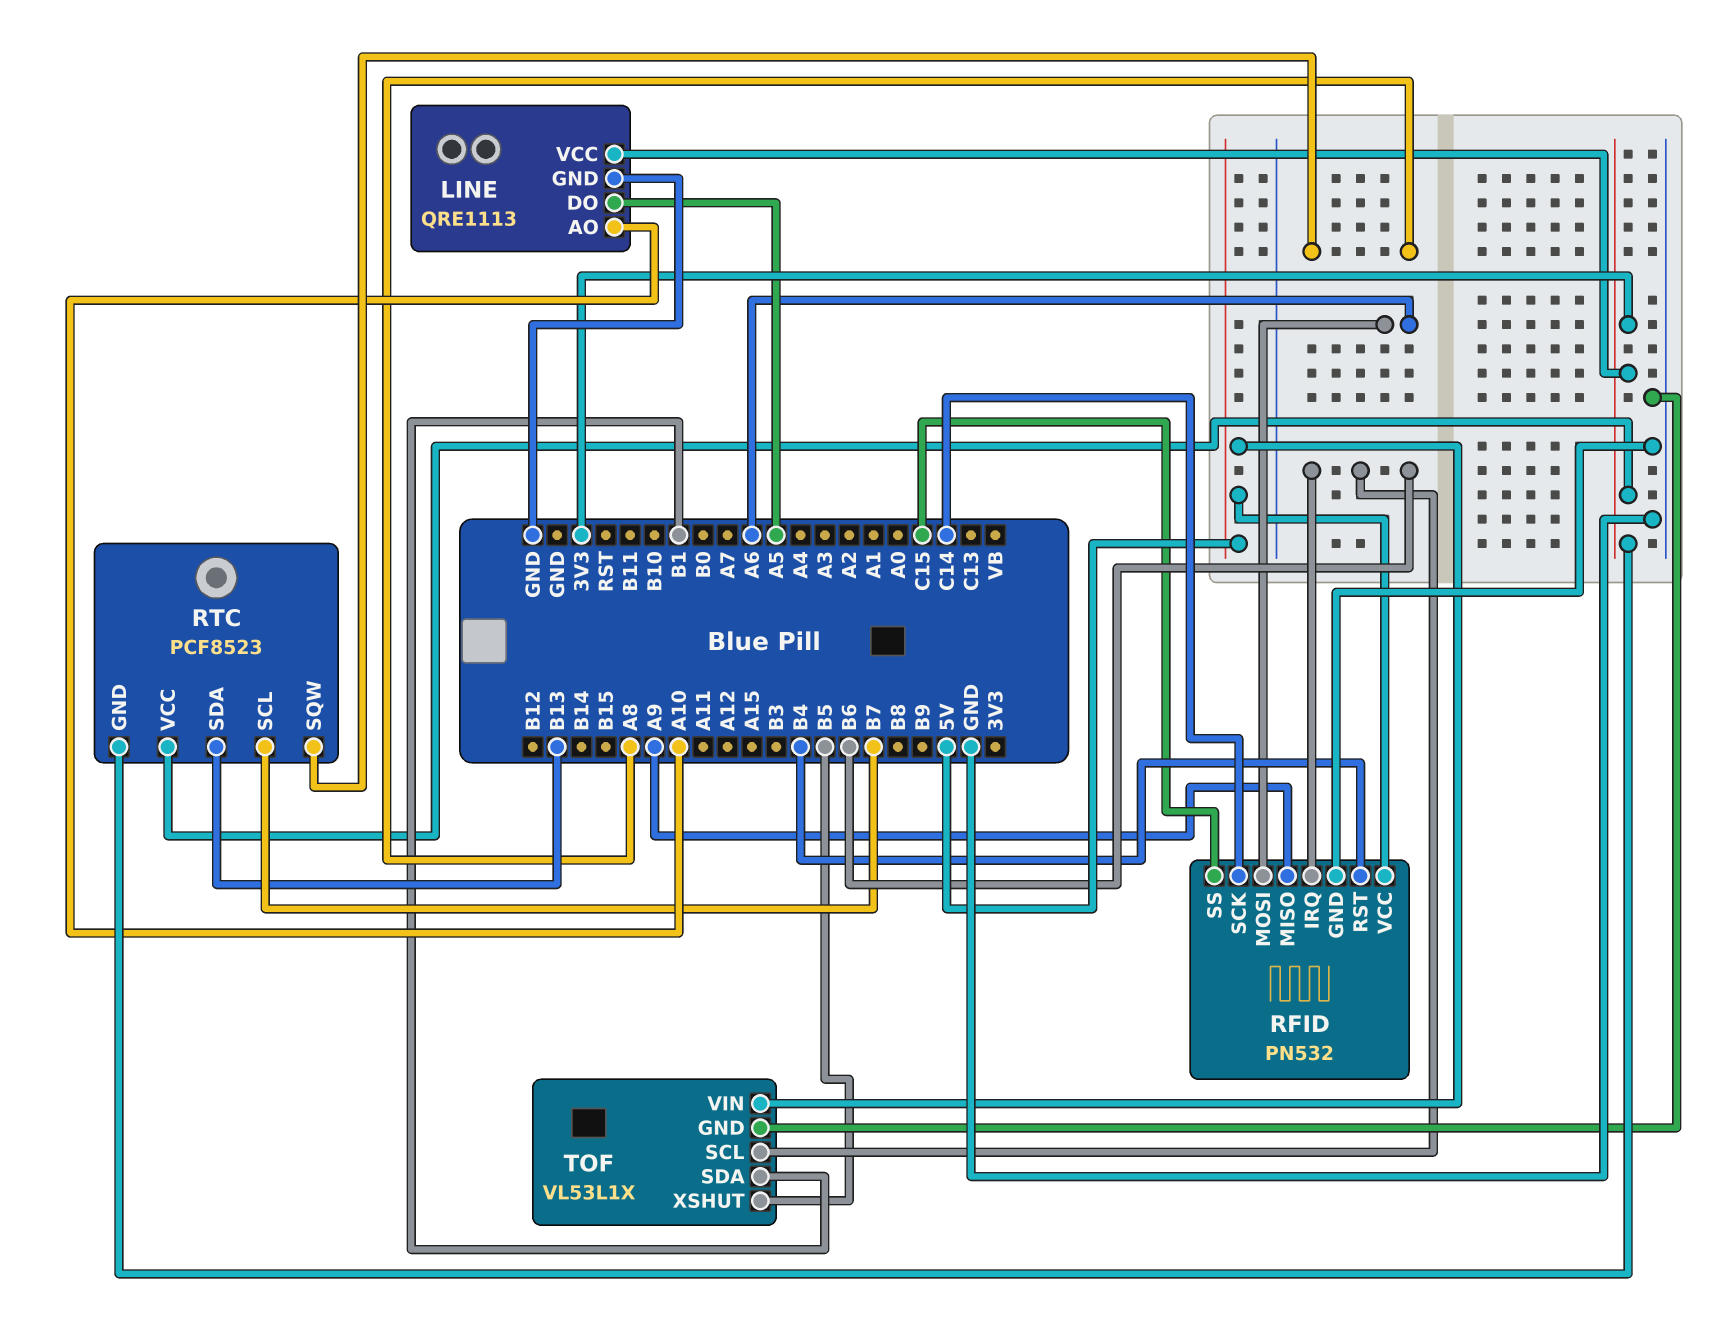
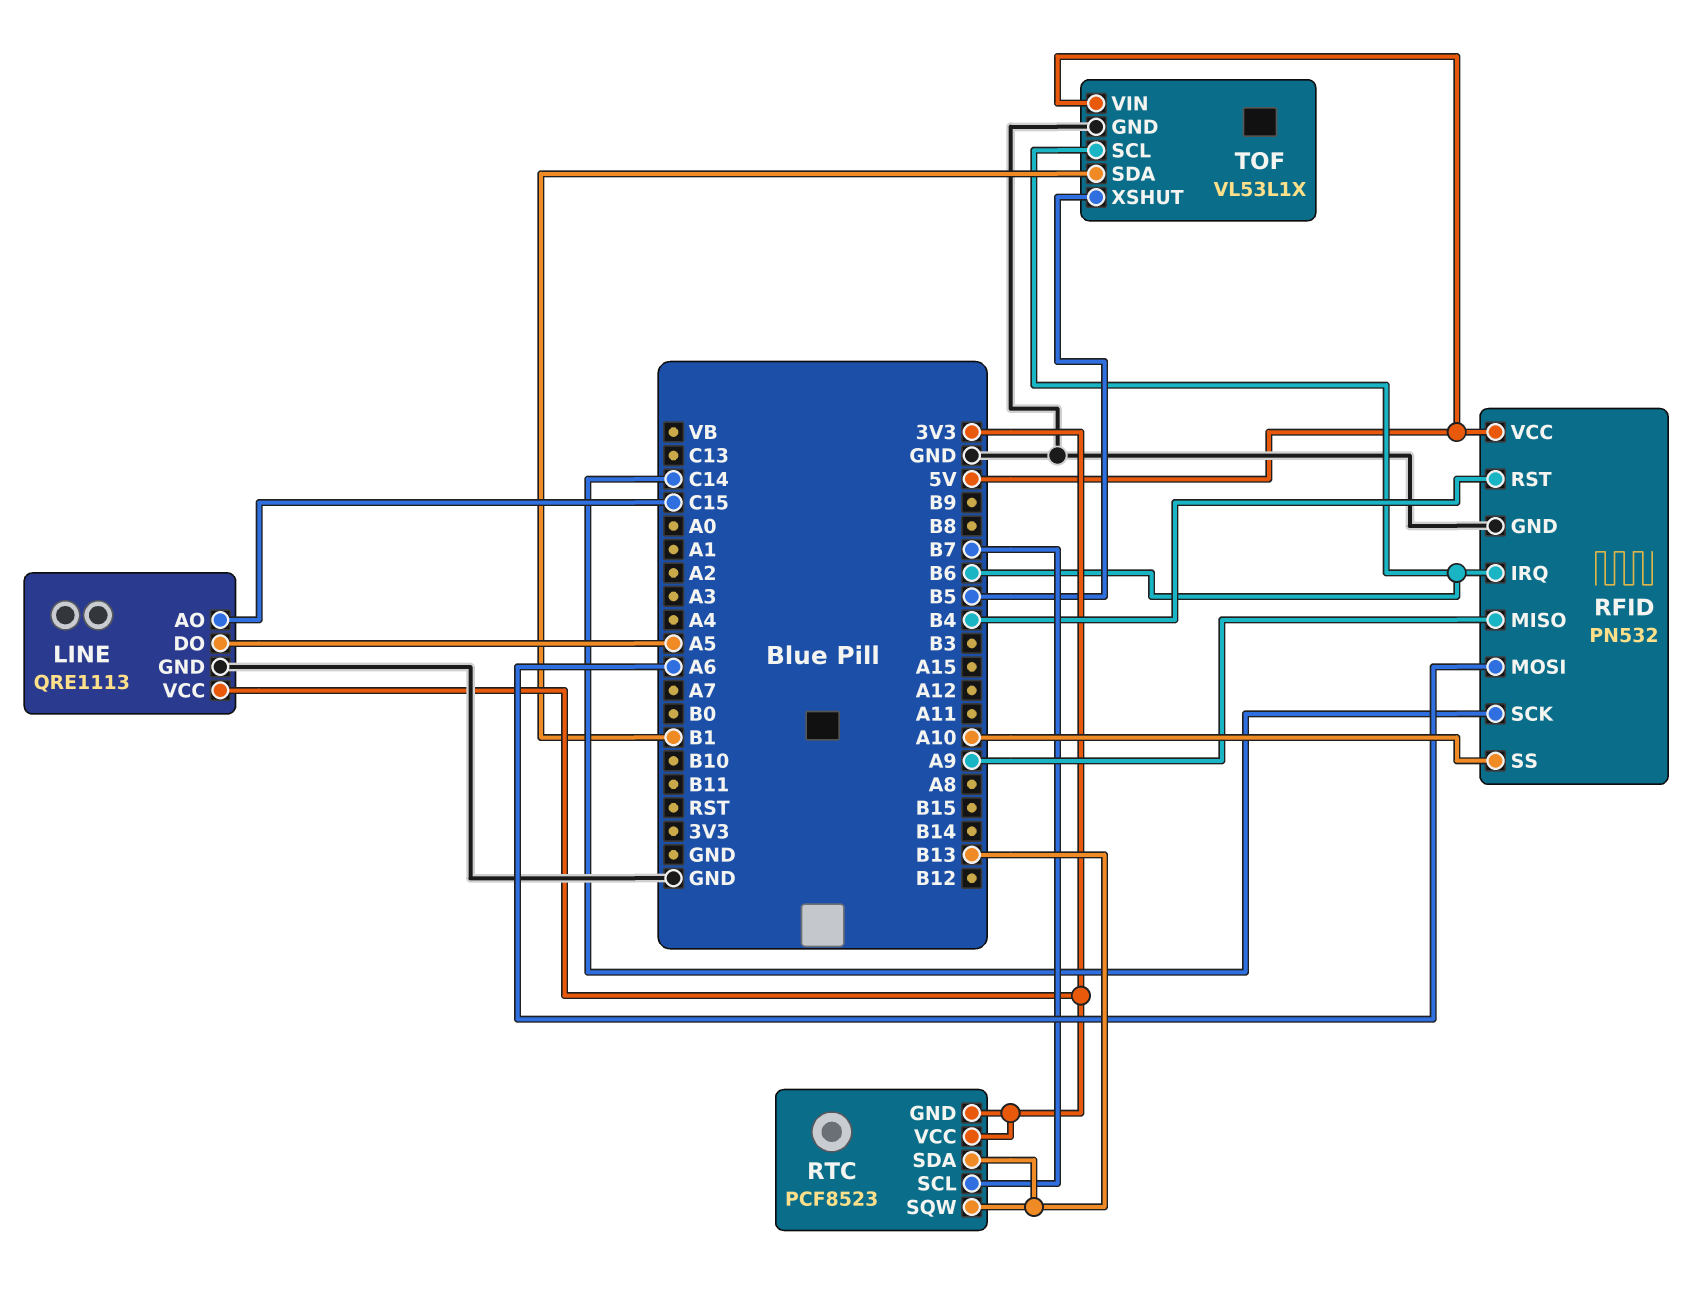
LINE pin AO: A10 -> C15
RFID pin SS: C15 -> A10
RTC pin SQW: A8 -> B13

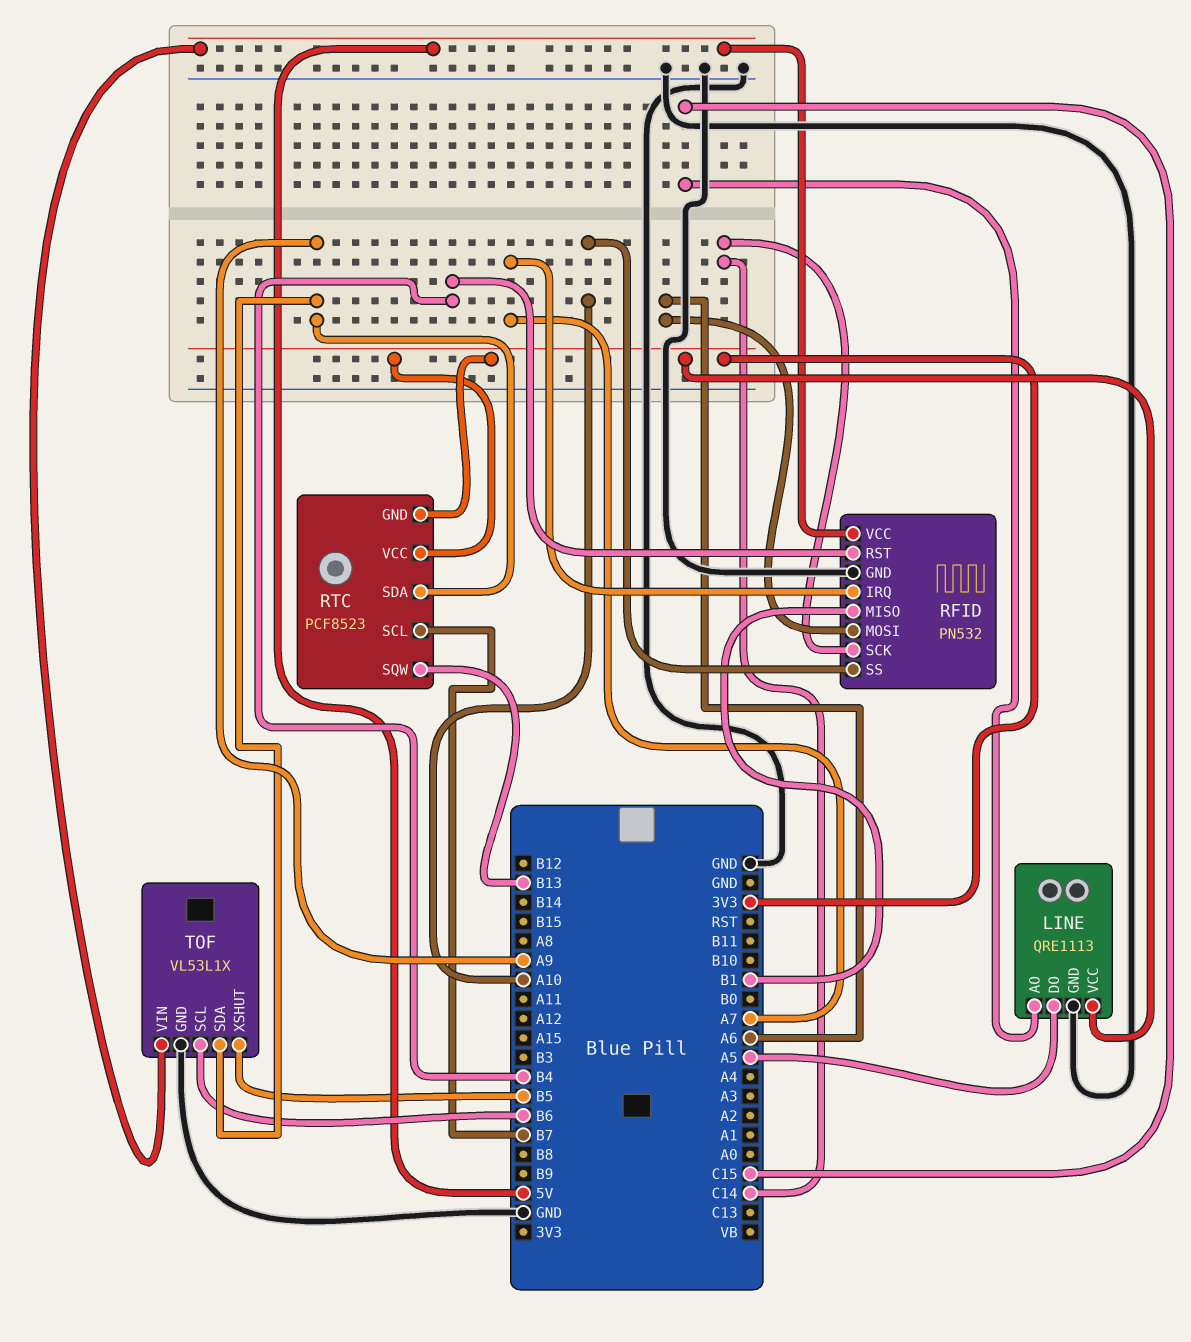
RFID pin IRQ: B6 -> A7
RFID pin MISO: A9 -> B1
RTC pin SDA: B13 -> A9
TOF pin SDA: B1 -> A9

